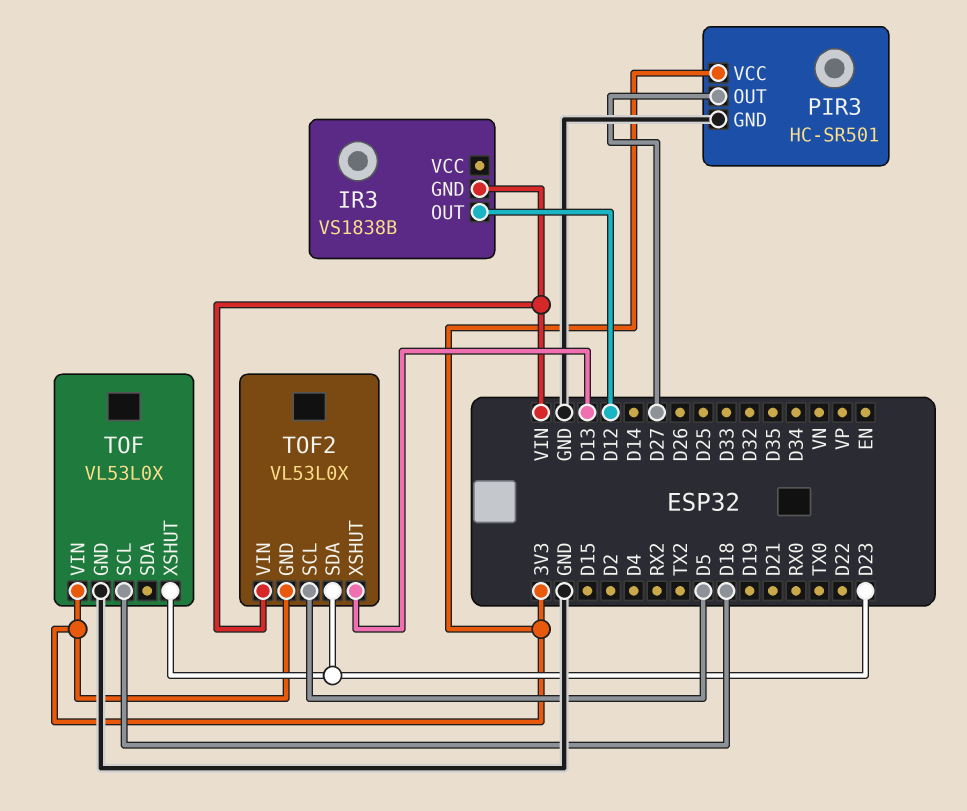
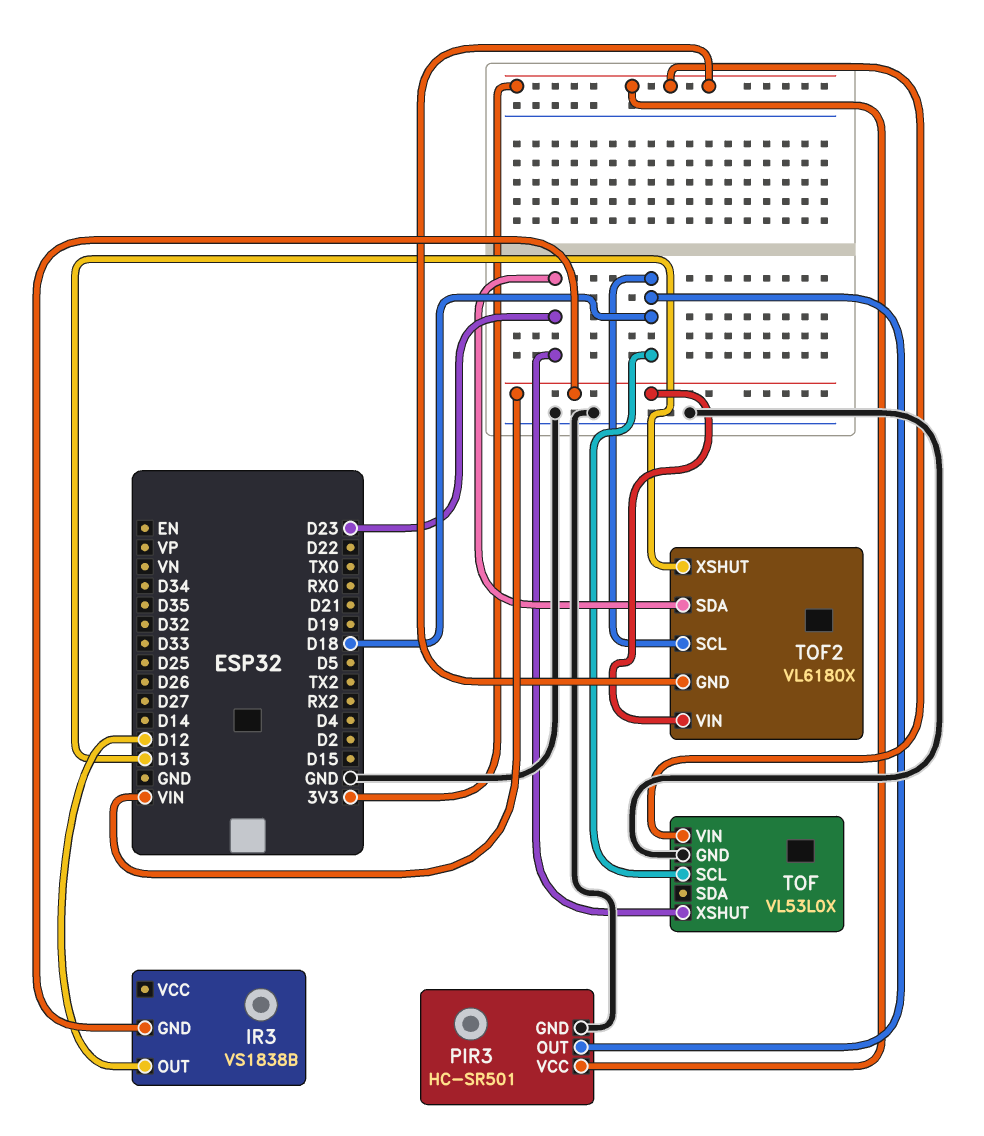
PIR3 pin OUT: D27 -> D18
TOF2: VL53L0X -> VL6180X
TOF2 pin SCL: D5 -> D18

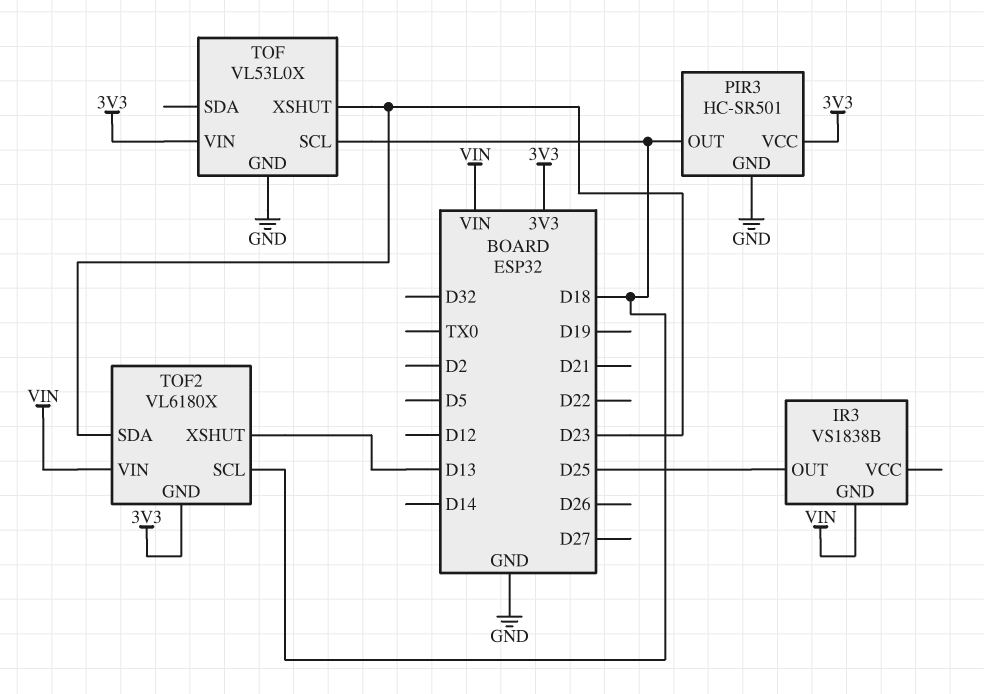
IR3 pin OUT: D12 -> D25

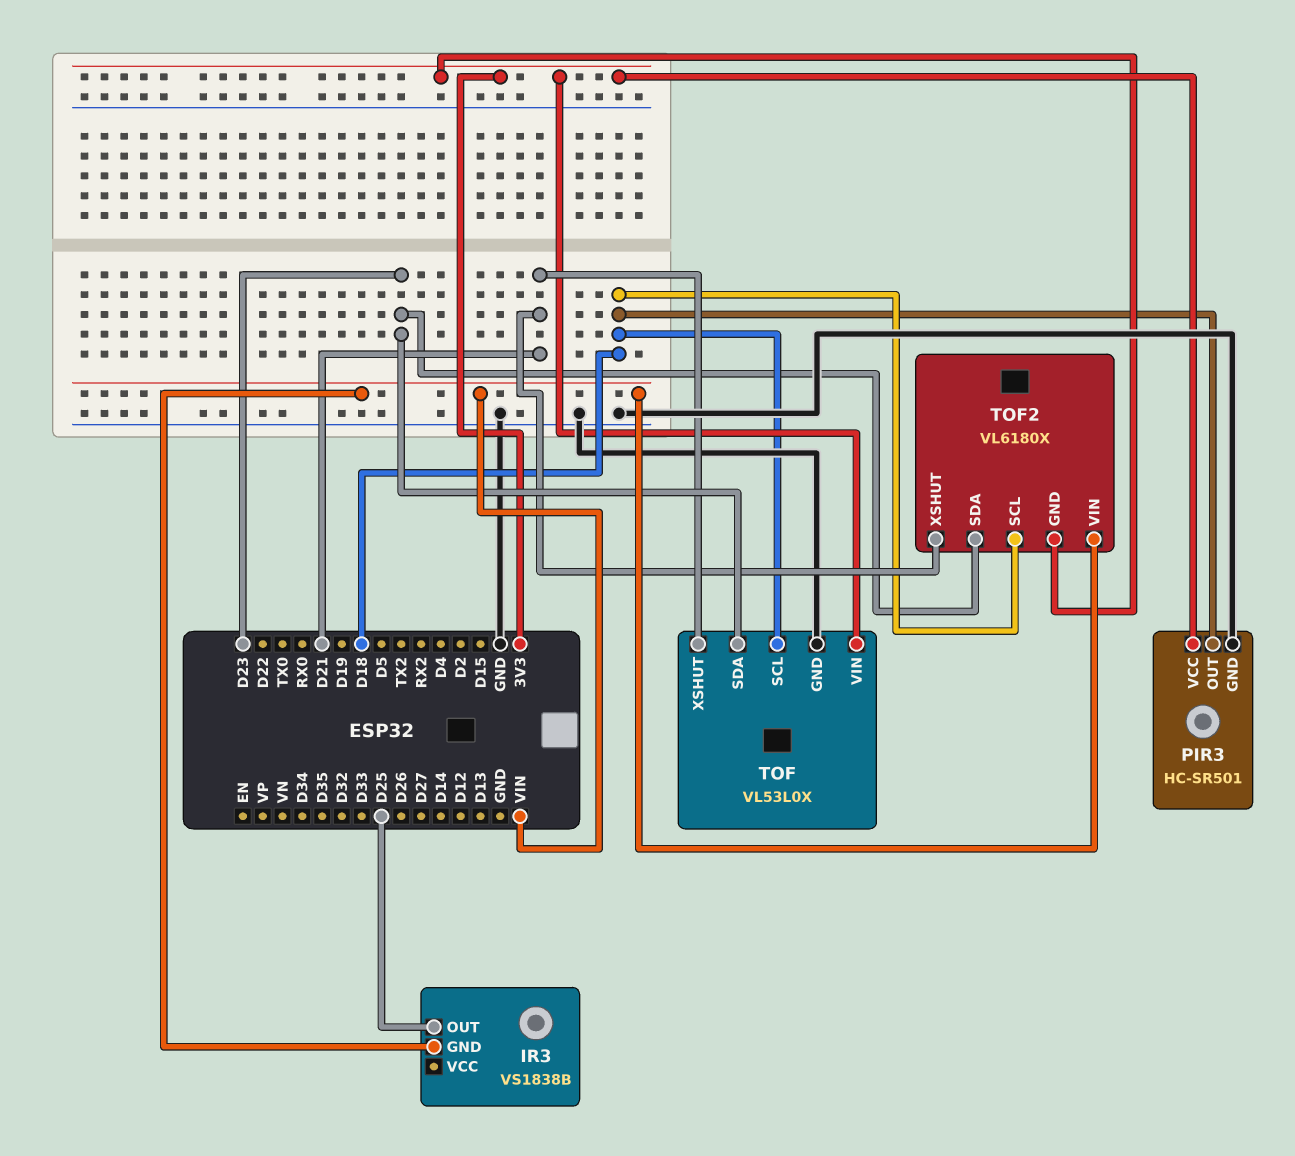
TOF pin SDA: none -> D23
TOF pin XSHUT: D23 -> D21
TOF2 pin XSHUT: D13 -> D21

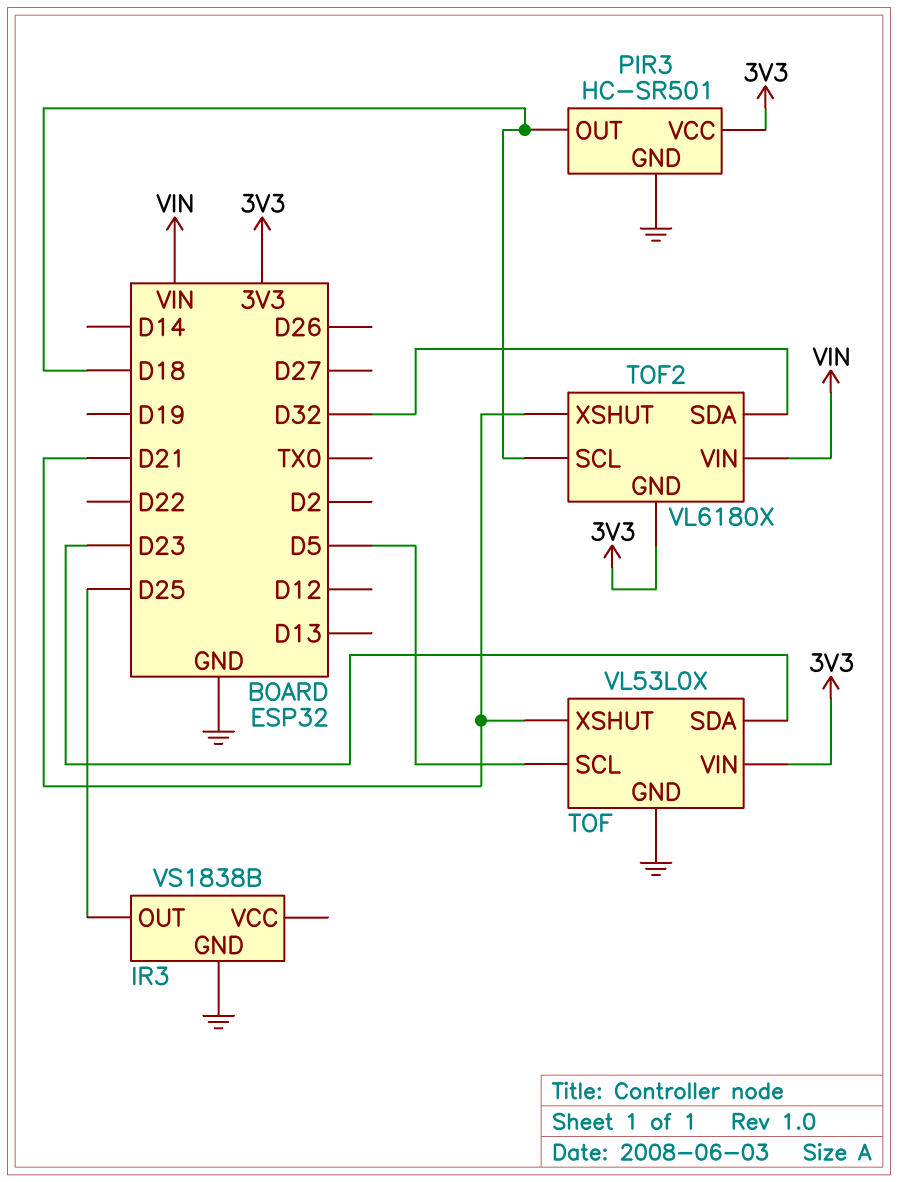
IR3 pin GND: VIN -> GND
TOF pin SCL: D18 -> D5
TOF2 pin SDA: D23 -> D32

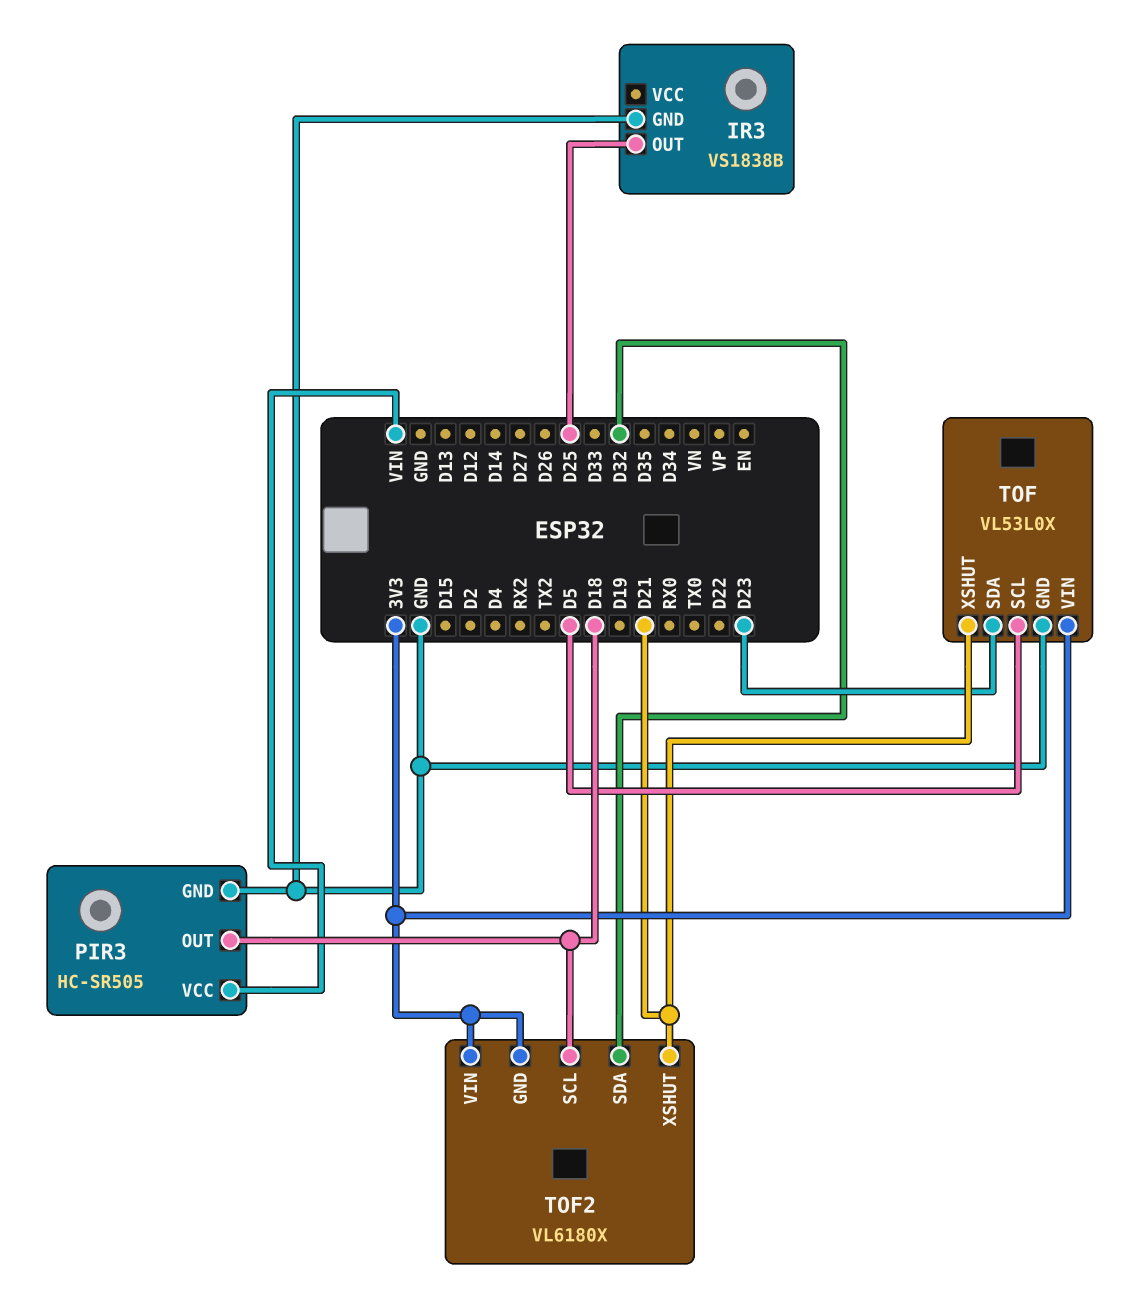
PIR3: HC-SR501 -> HC-SR505
PIR3 pin VCC: 3V3 -> VIN
TOF2 pin VIN: VIN -> 3V3

